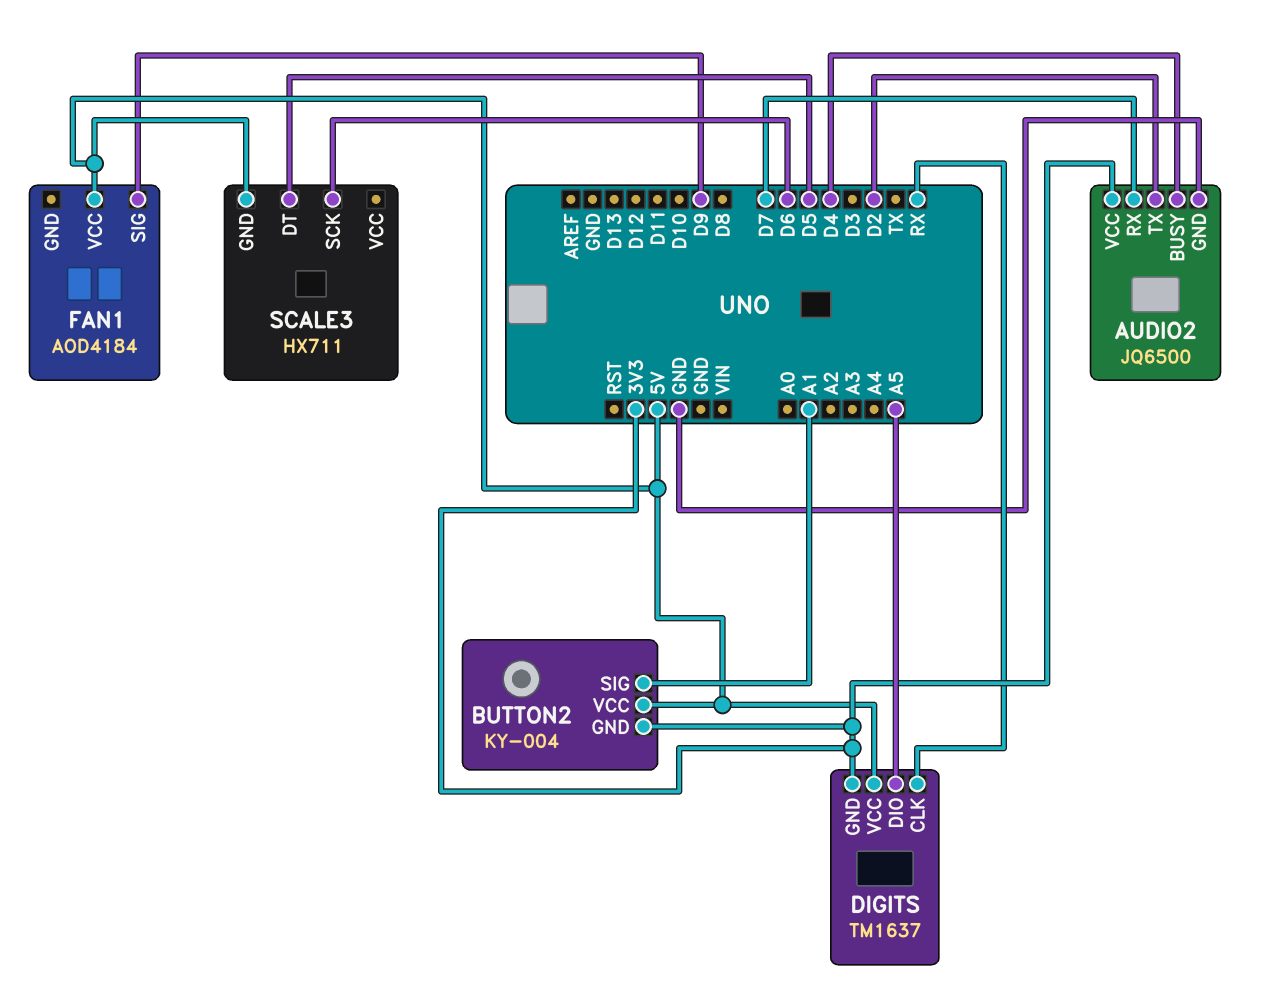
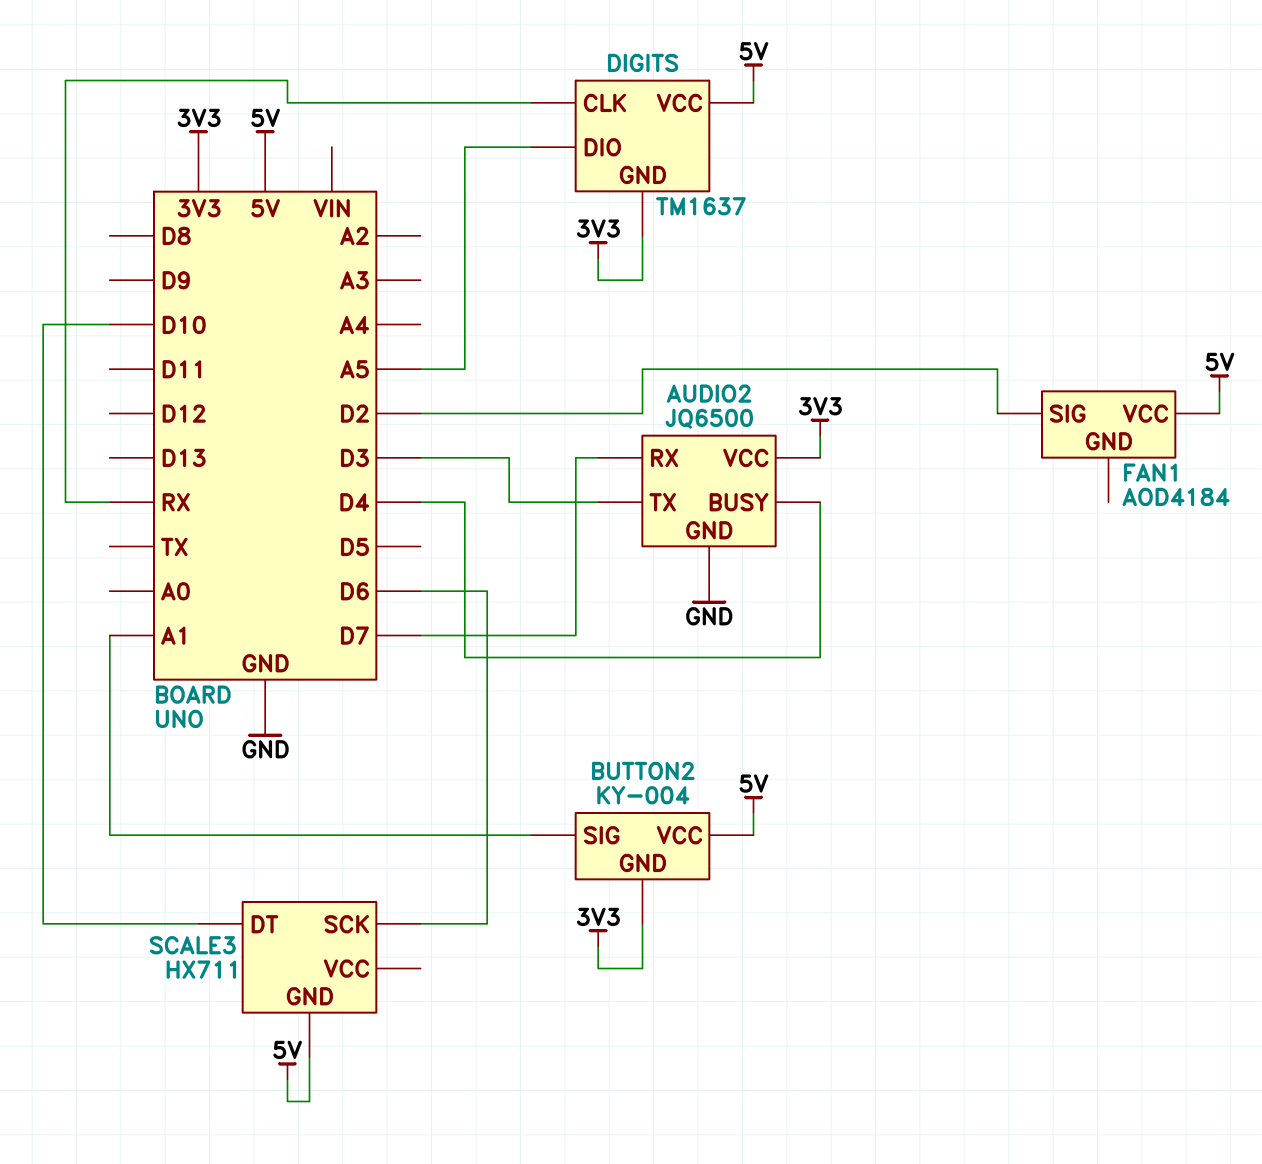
AUDIO2 pin TX: D2 -> D3
FAN1 pin SIG: D9 -> D2
SCALE3 pin DT: D5 -> D10

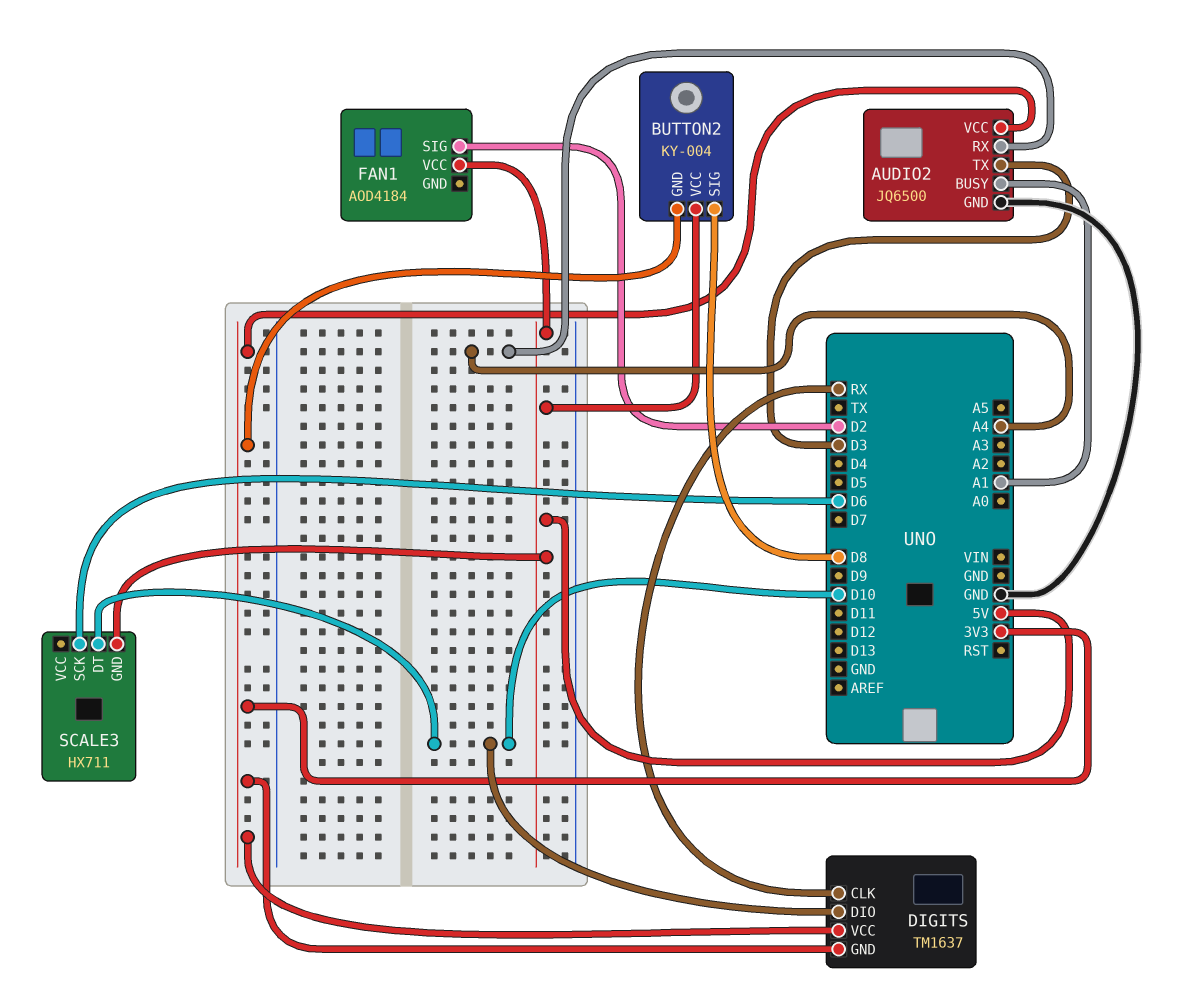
AUDIO2 pin BUSY: D4 -> A1
AUDIO2 pin RX: D7 -> A4
BUTTON2 pin SIG: A1 -> D8
DIGITS pin DIO: A5 -> D10
DIGITS pin VCC: 5V -> 3V3

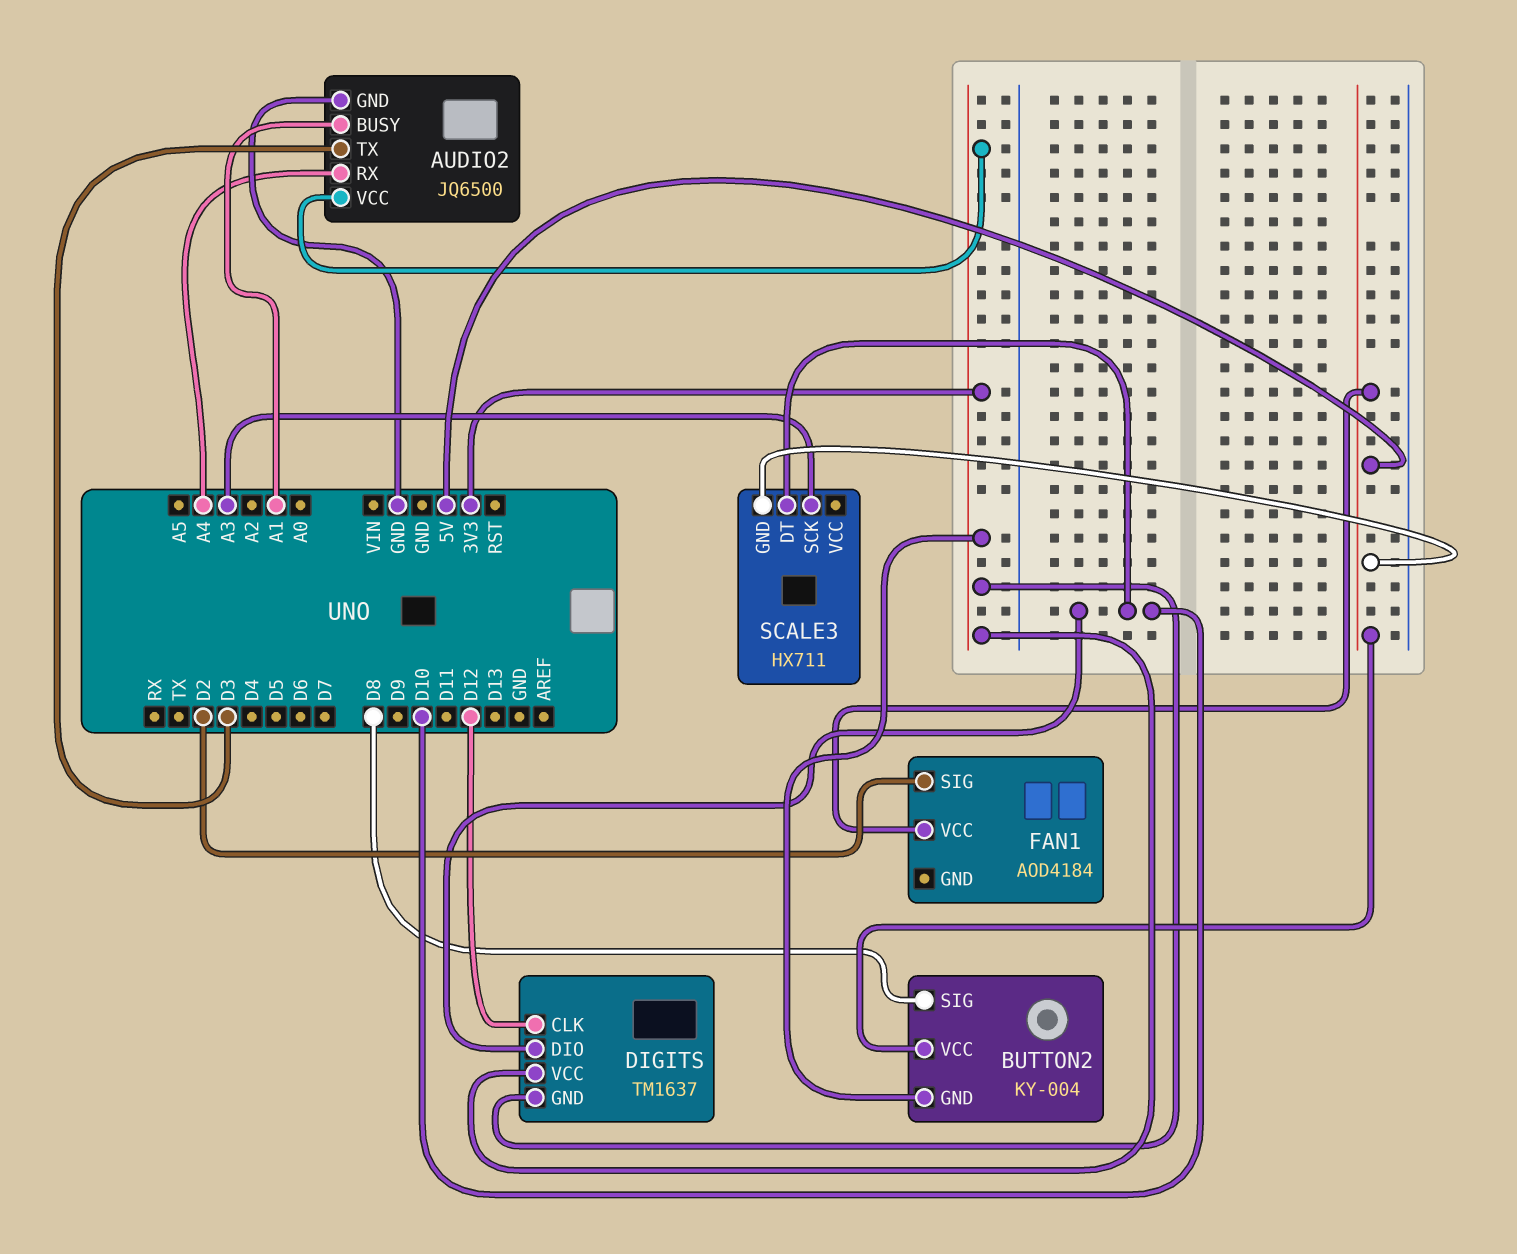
DIGITS pin CLK: RX -> D12
SCALE3 pin SCK: D6 -> A3

